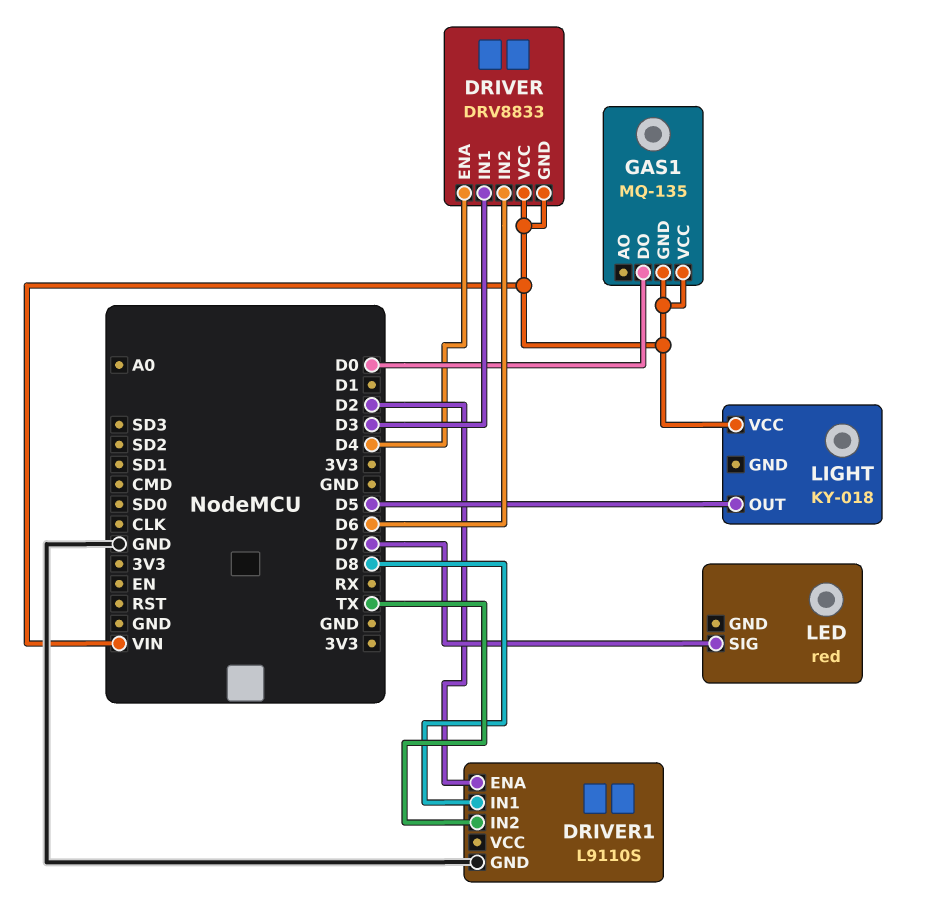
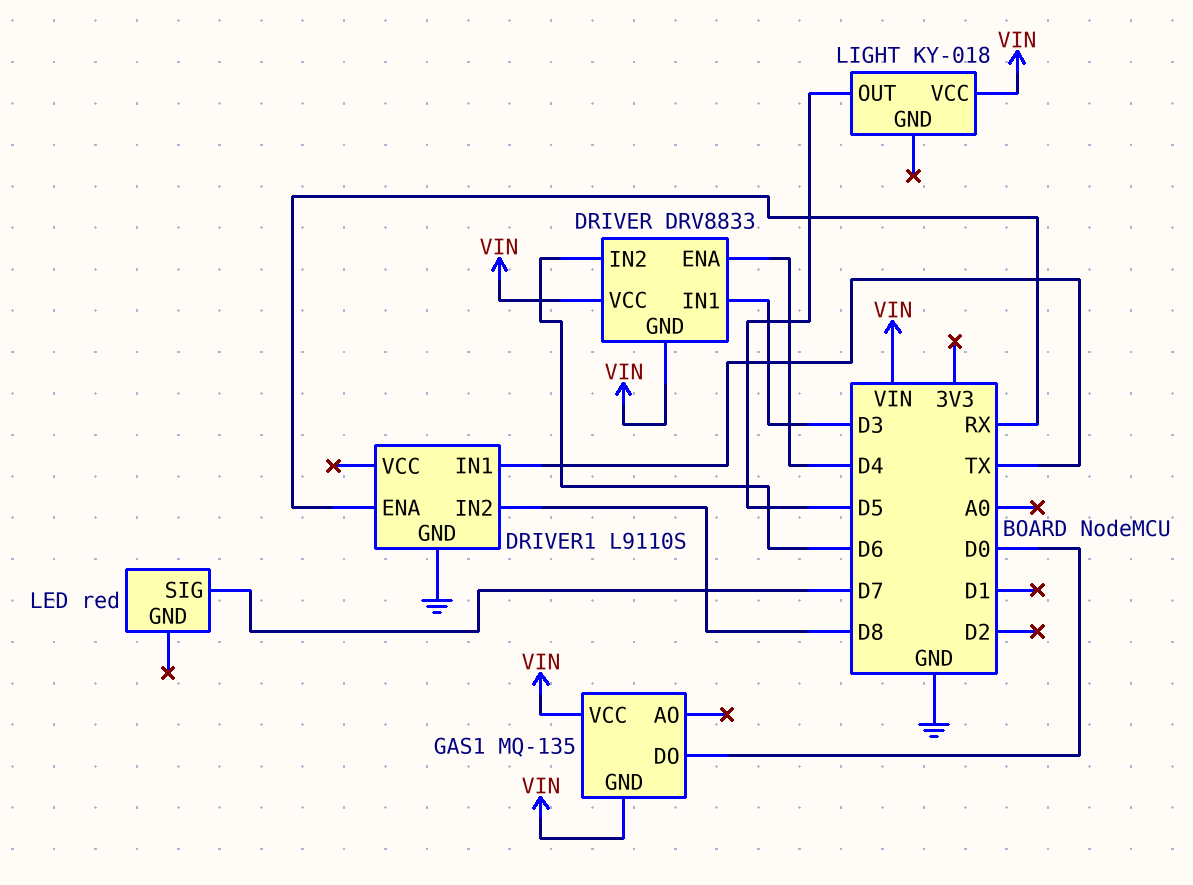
DRIVER1 pin ENA: D2 -> RX
DRIVER1 pin IN1: D8 -> TX
DRIVER1 pin IN2: TX -> D8

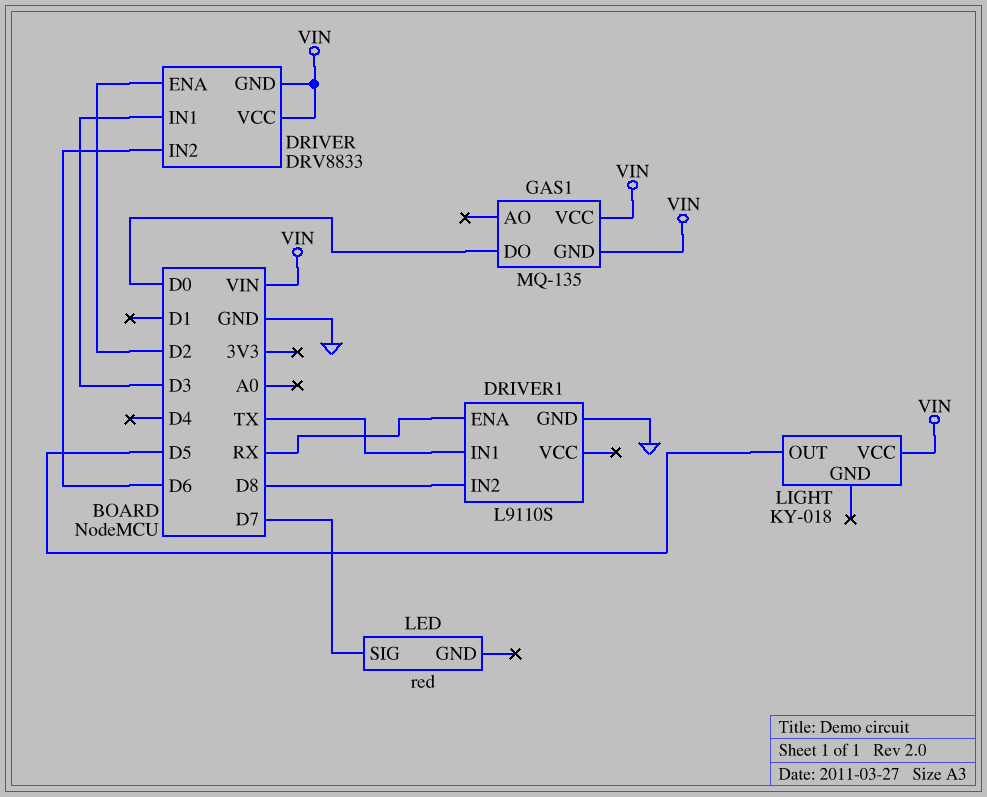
DRIVER pin ENA: D4 -> D2

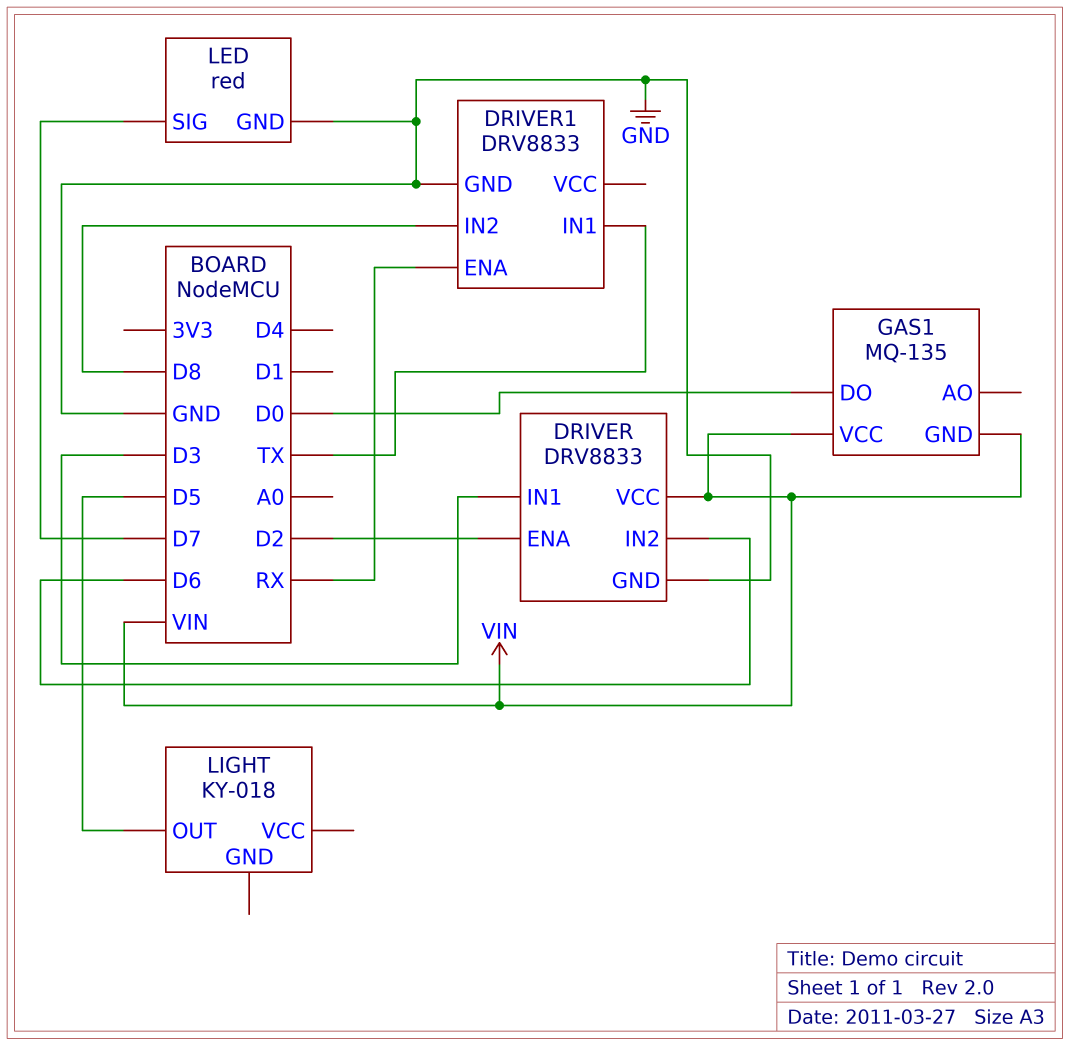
DRIVER pin GND: VIN -> GND
DRIVER1: L9110S -> DRV8833
LED pin GND: none -> GND
LIGHT pin VCC: VIN -> none

